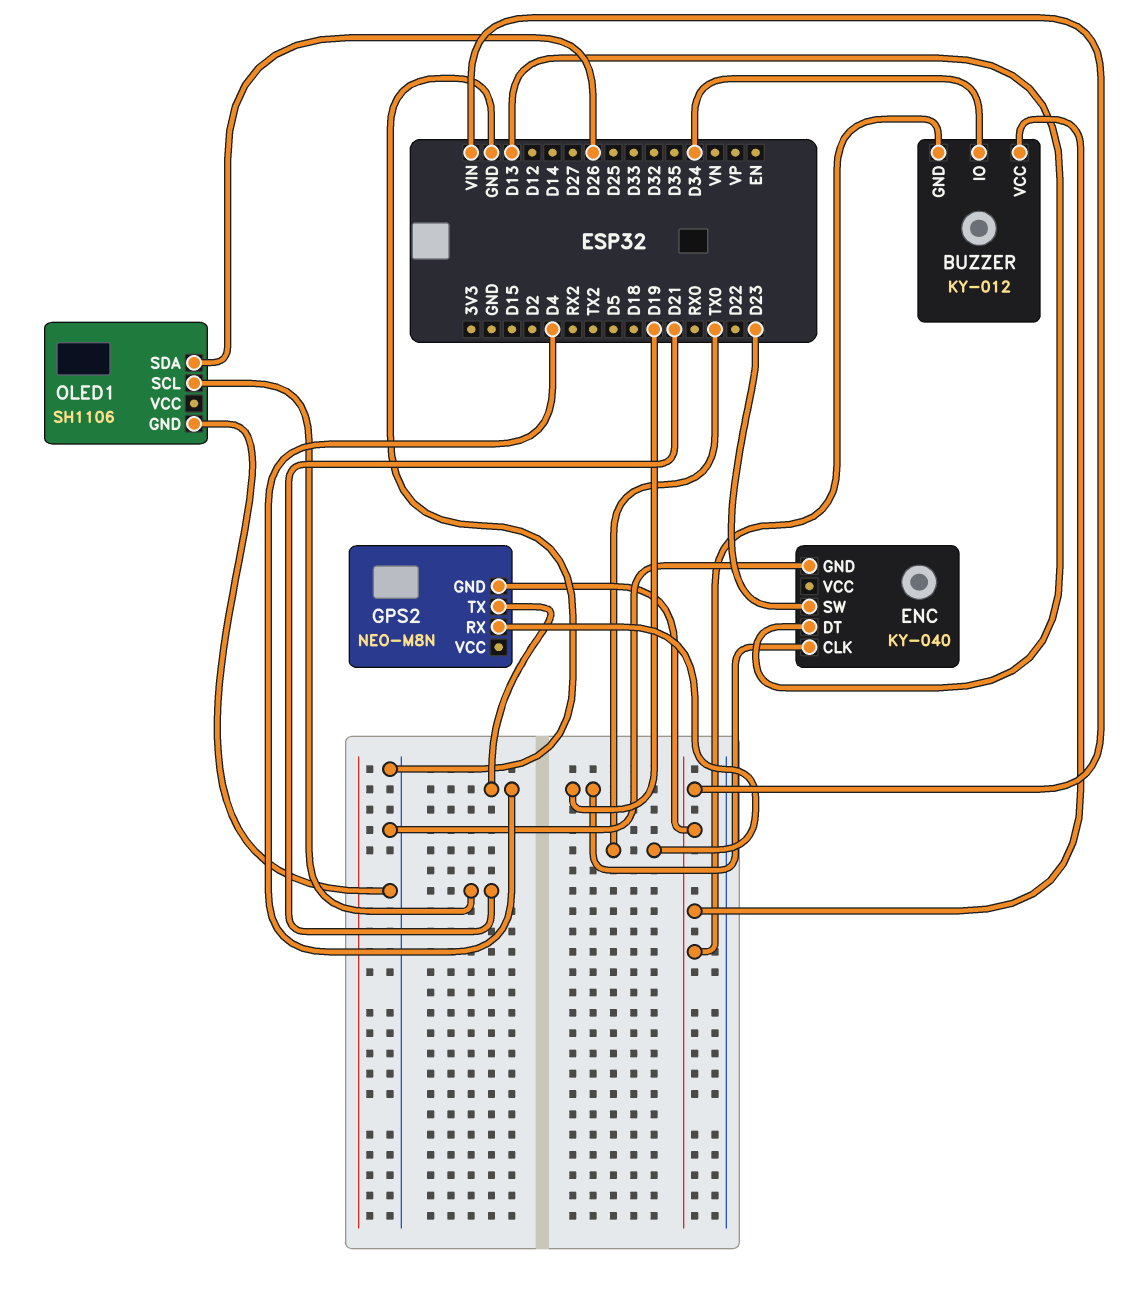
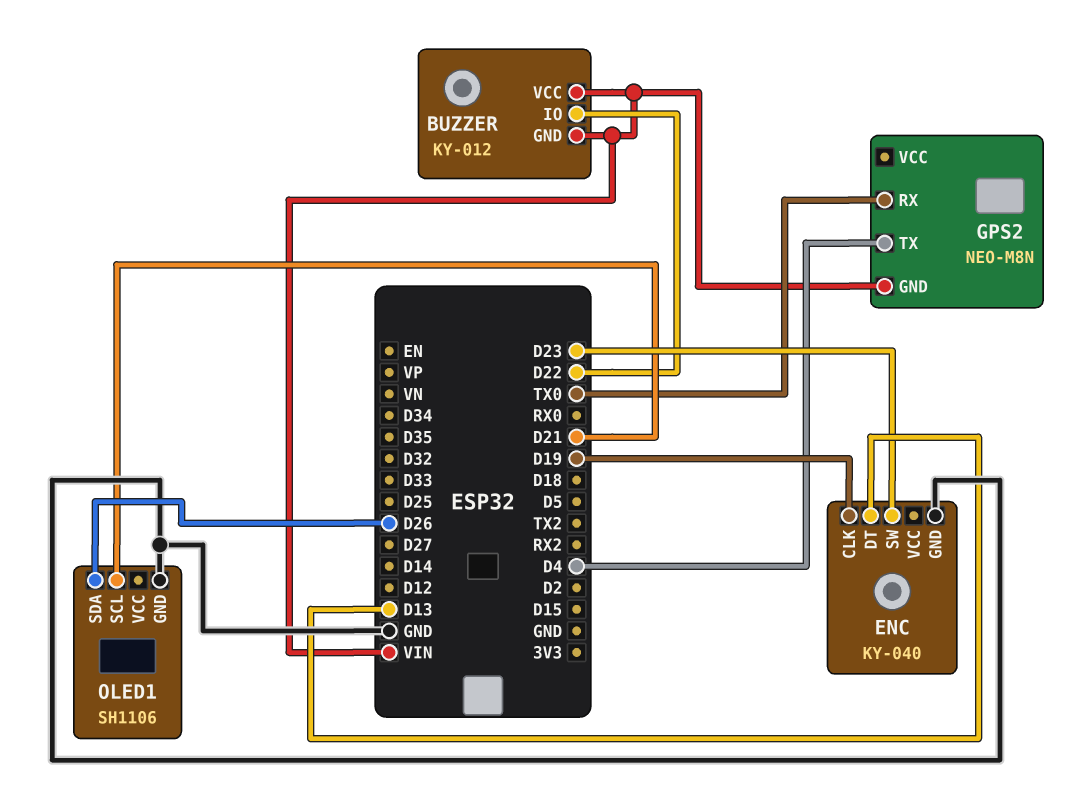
BUZZER pin IO: D34 -> D22

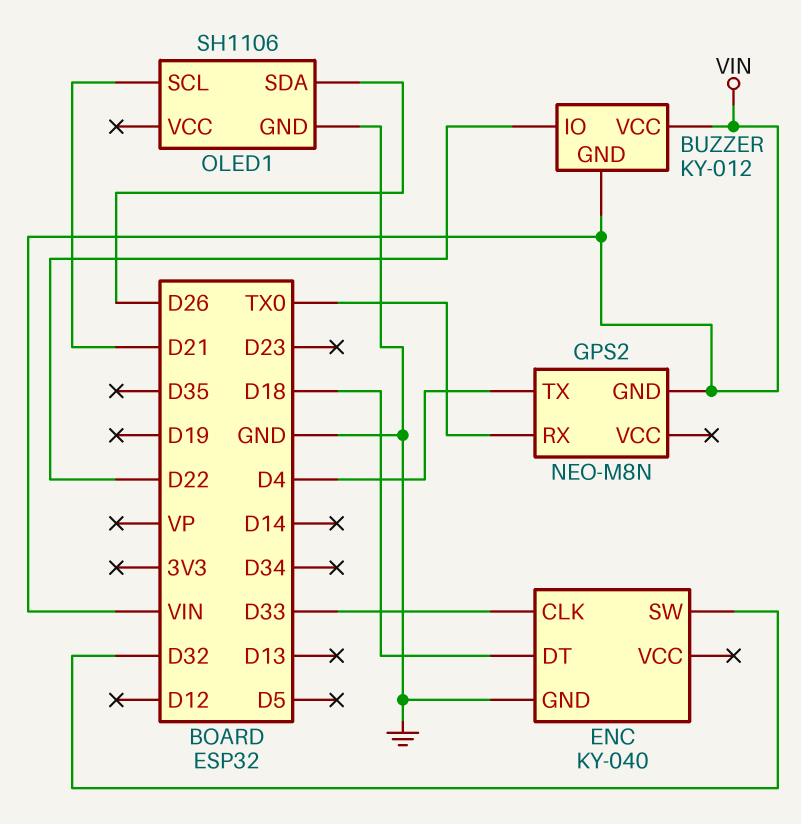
ENC pin CLK: D19 -> D33
ENC pin DT: D13 -> D18
ENC pin SW: D23 -> D32

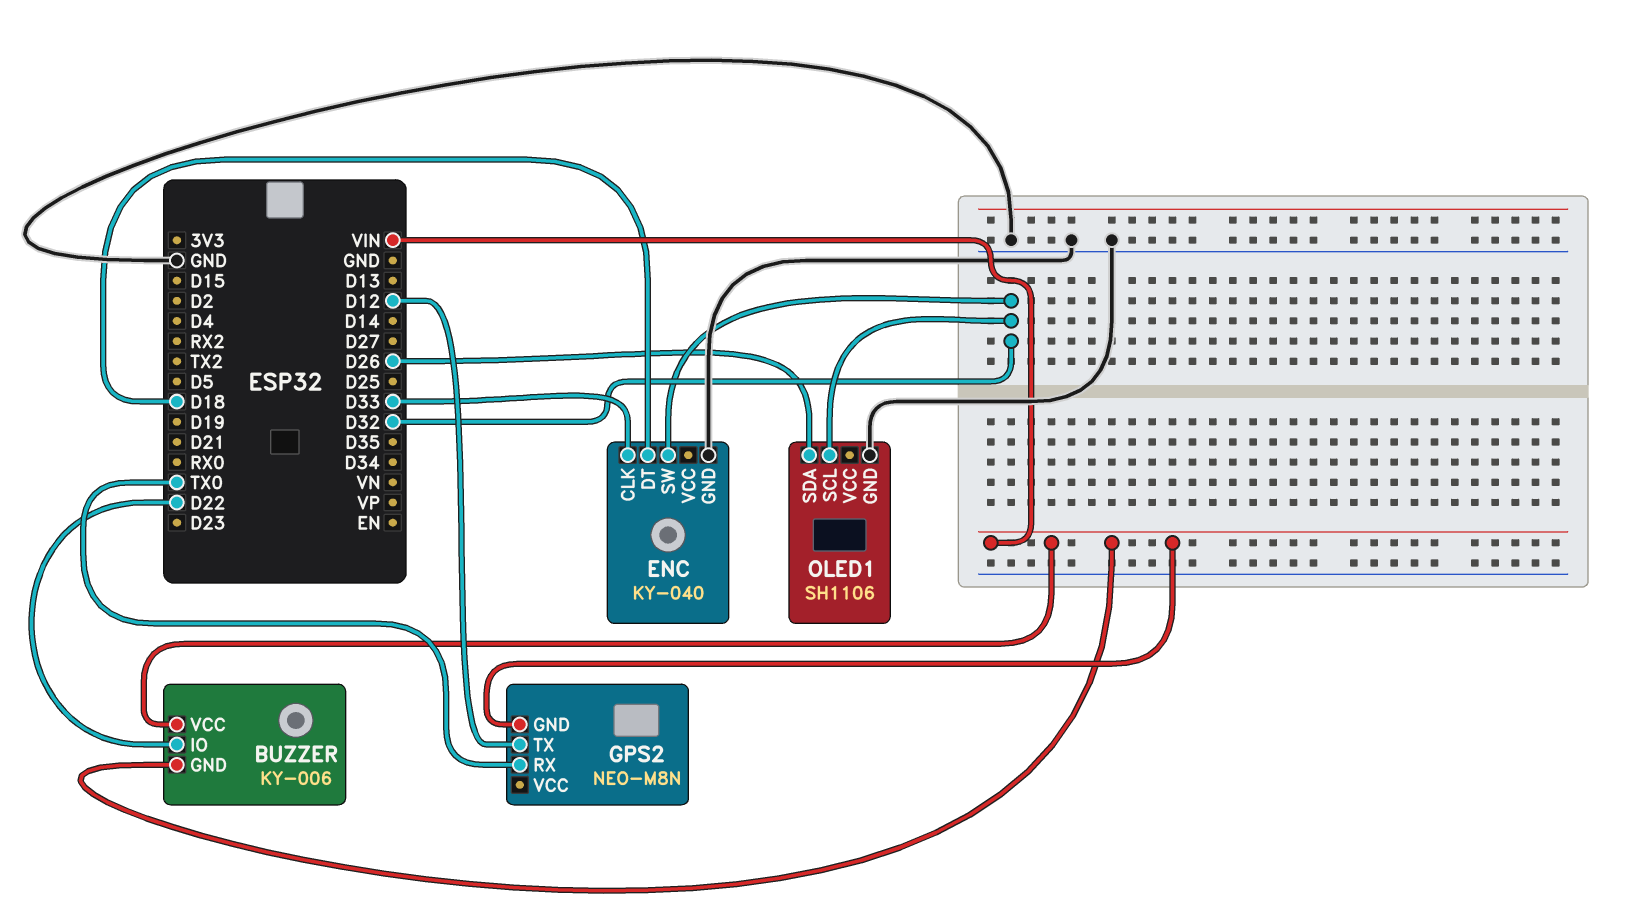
BUZZER: KY-012 -> KY-006
GPS2 pin TX: D4 -> D12
OLED1 pin SCL: D21 -> D32

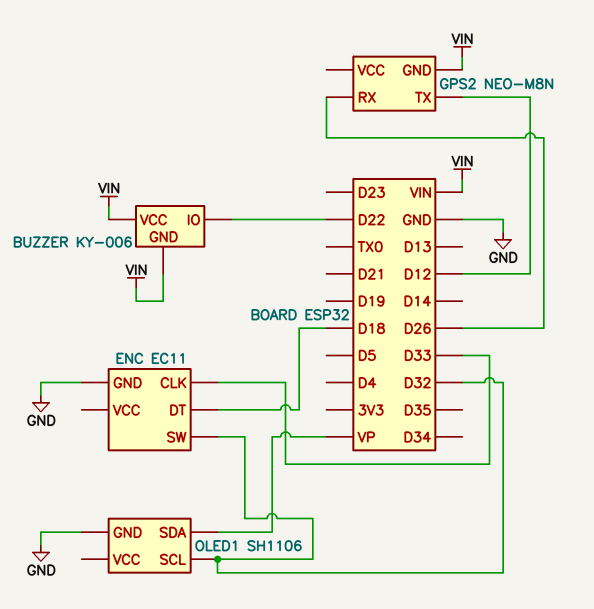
ENC: KY-040 -> EC11
GPS2 pin RX: TX0 -> D26
OLED1 pin SDA: D26 -> VP

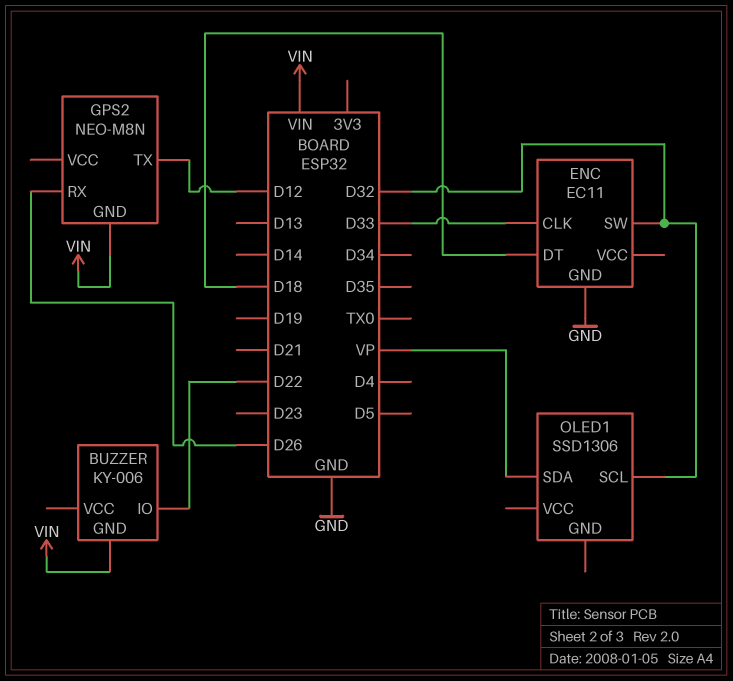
BUZZER pin VCC: VIN -> none
OLED1: SH1106 -> SSD1306
OLED1 pin GND: GND -> none

